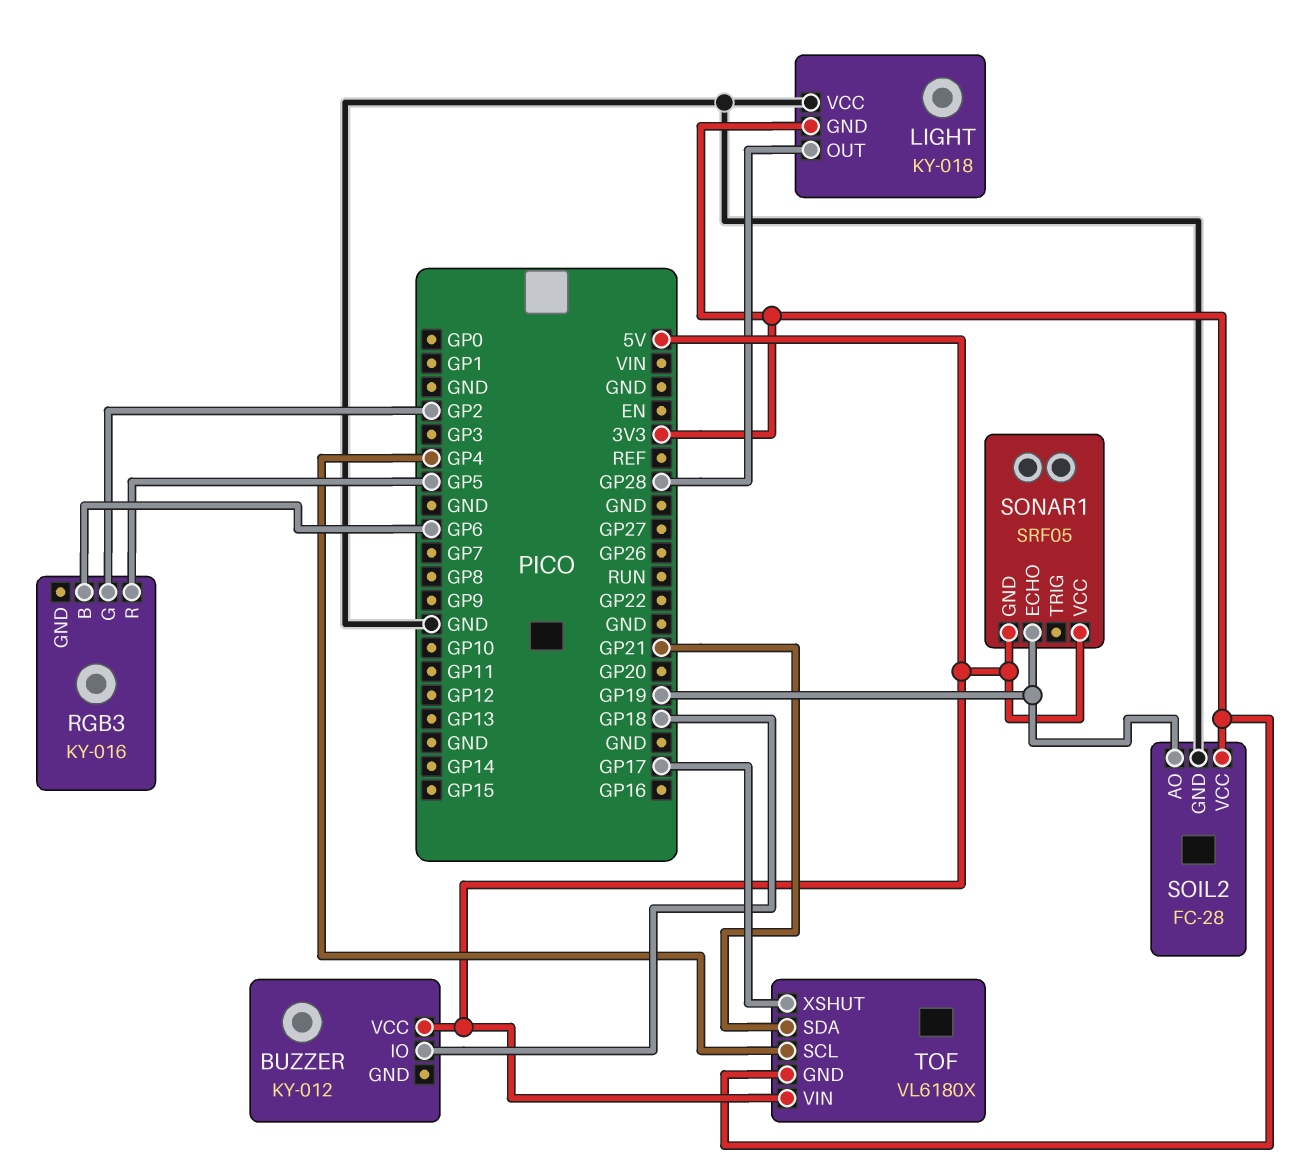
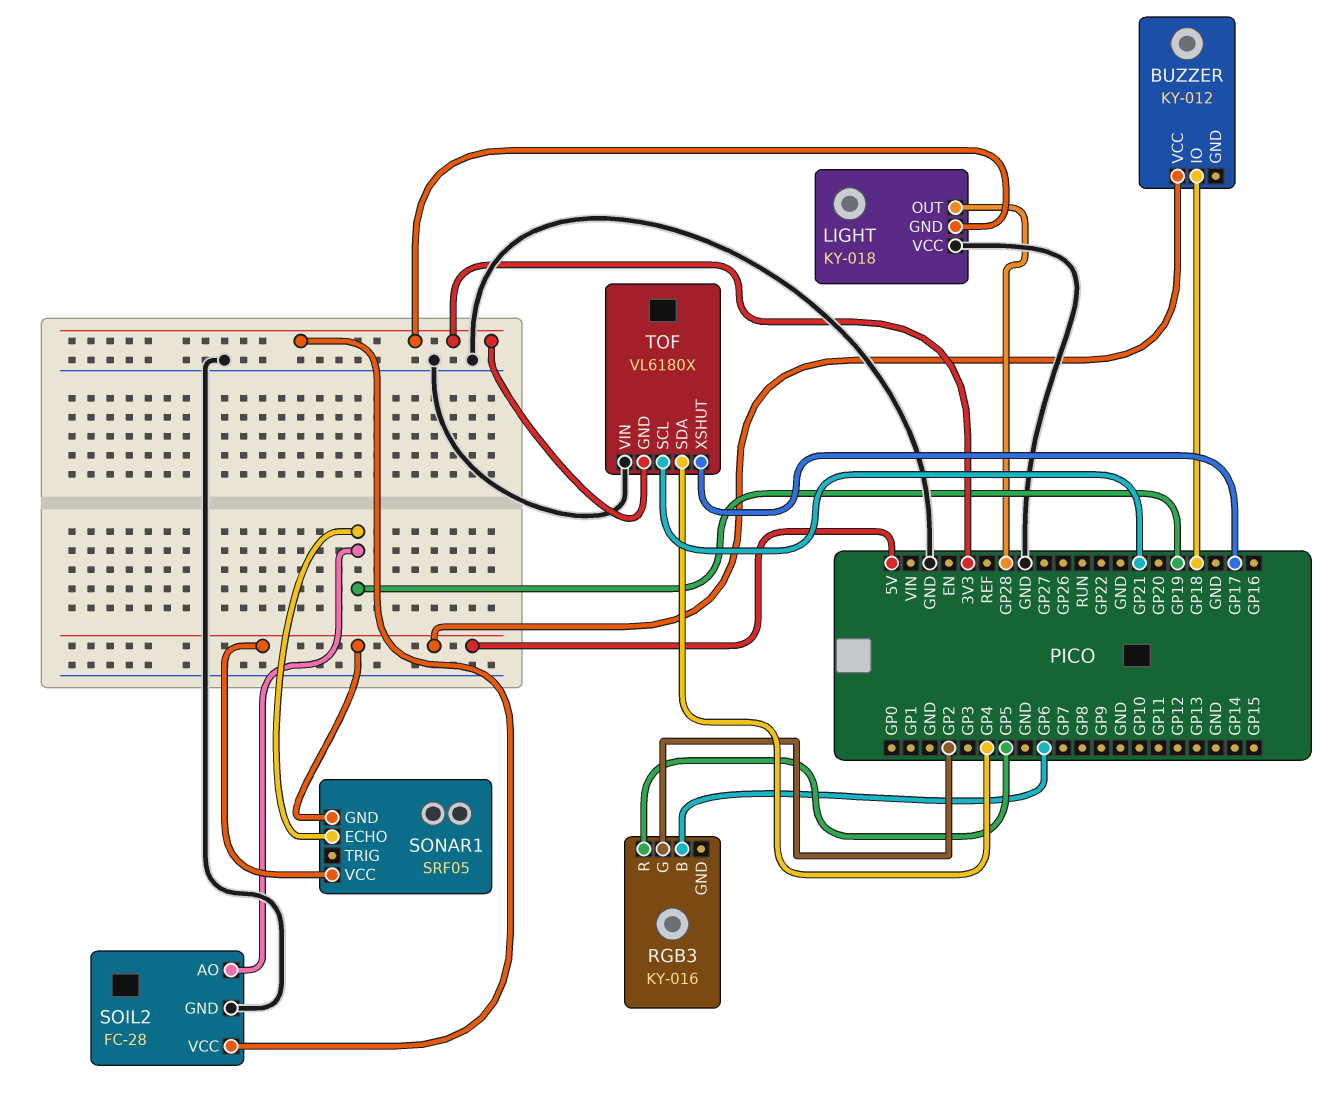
TOF pin SCL: GP4 -> GP21
TOF pin SDA: GP21 -> GP4
TOF pin VIN: 5V -> GND

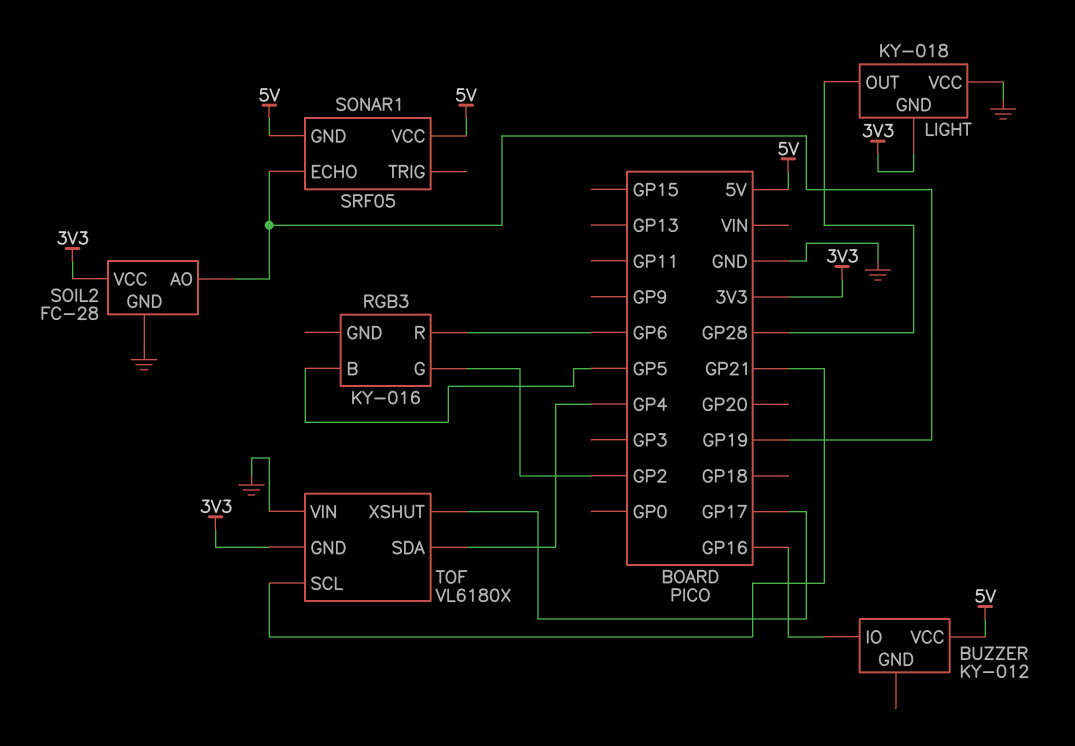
BUZZER pin IO: GP18 -> GP16
RGB3 pin B: GP6 -> GP5
RGB3 pin R: GP5 -> GP6

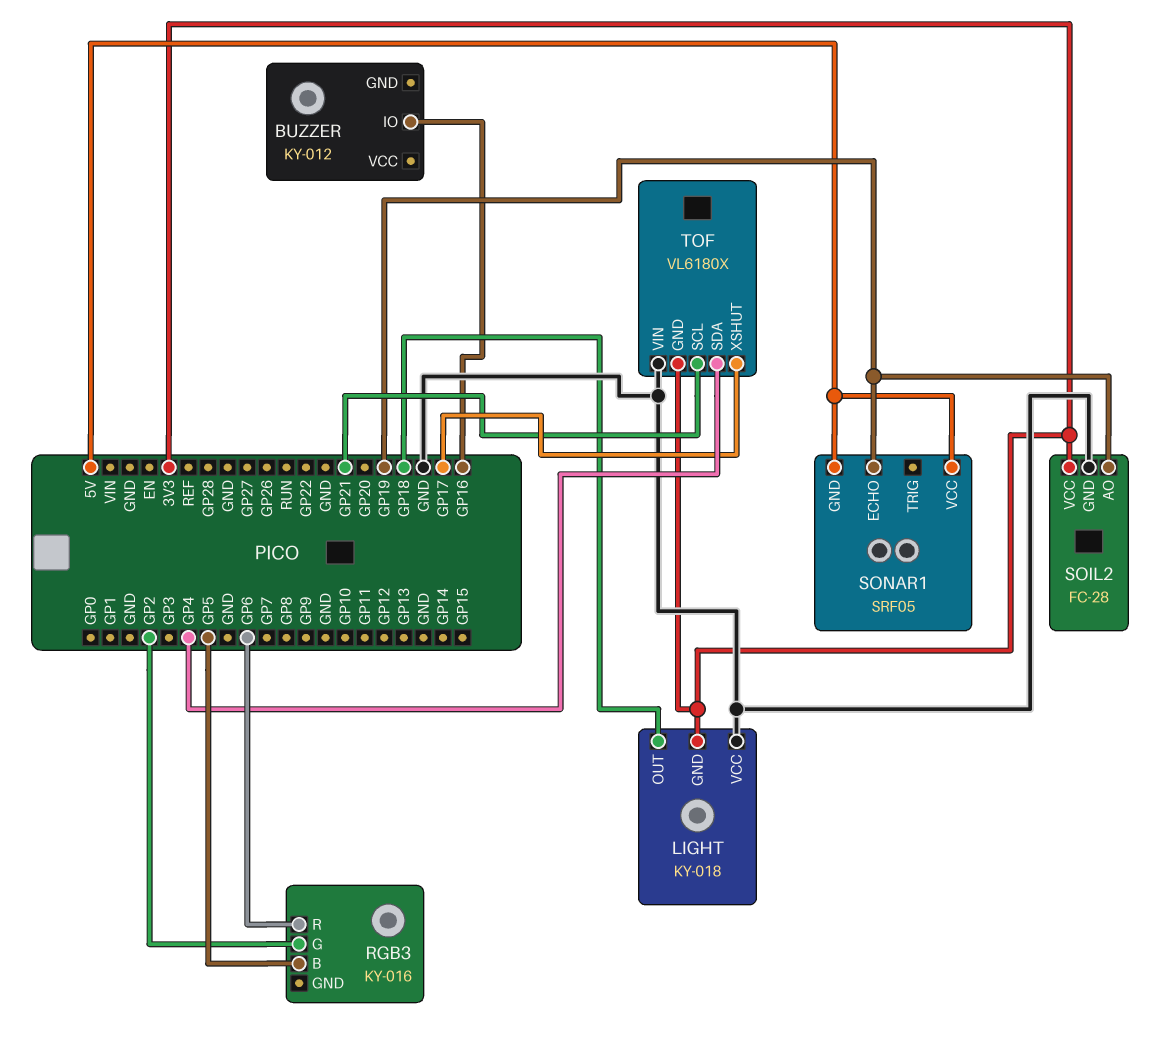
BUZZER pin VCC: 5V -> none
LIGHT pin OUT: GP28 -> GP18

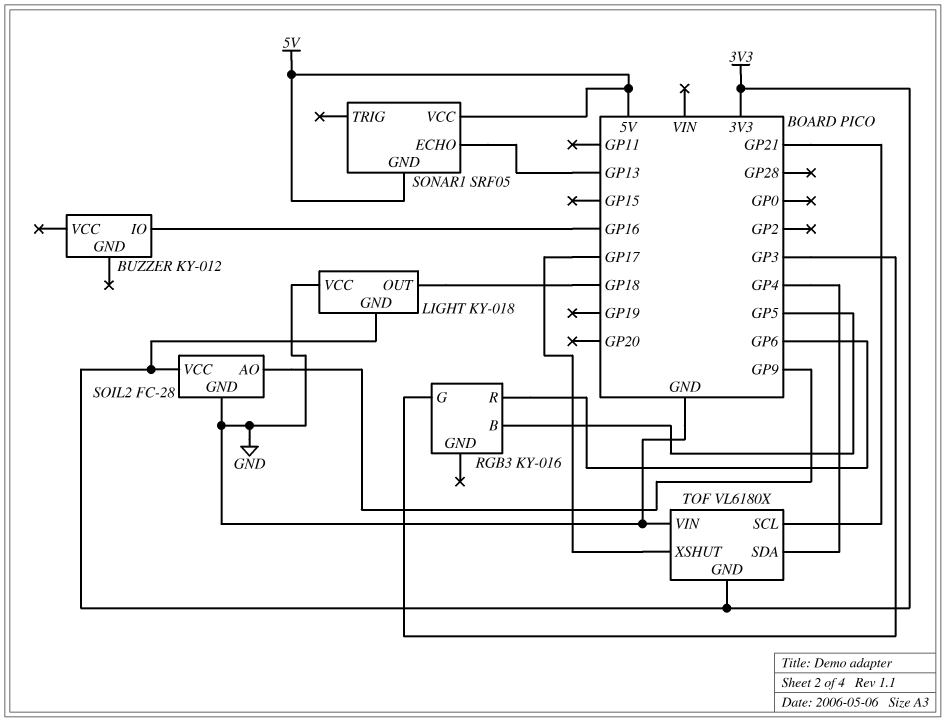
RGB3 pin G: GP2 -> GP3
SOIL2 pin AO: GP19 -> GP9
SONAR1 pin ECHO: GP19 -> GP13

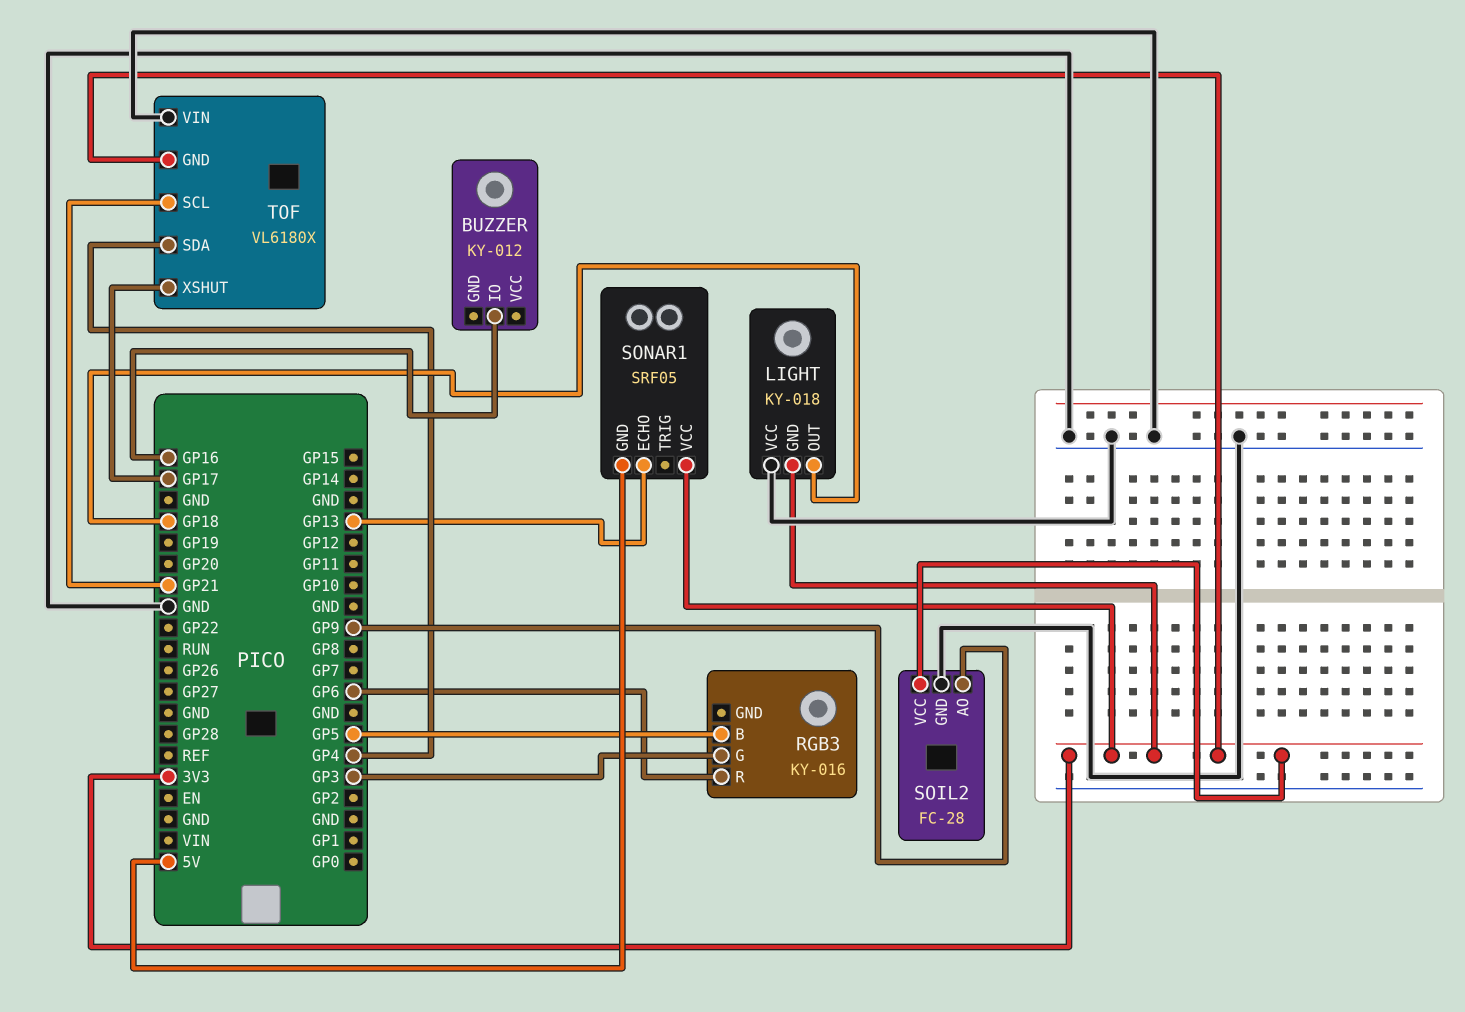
SONAR1 pin VCC: 5V -> 3V3

